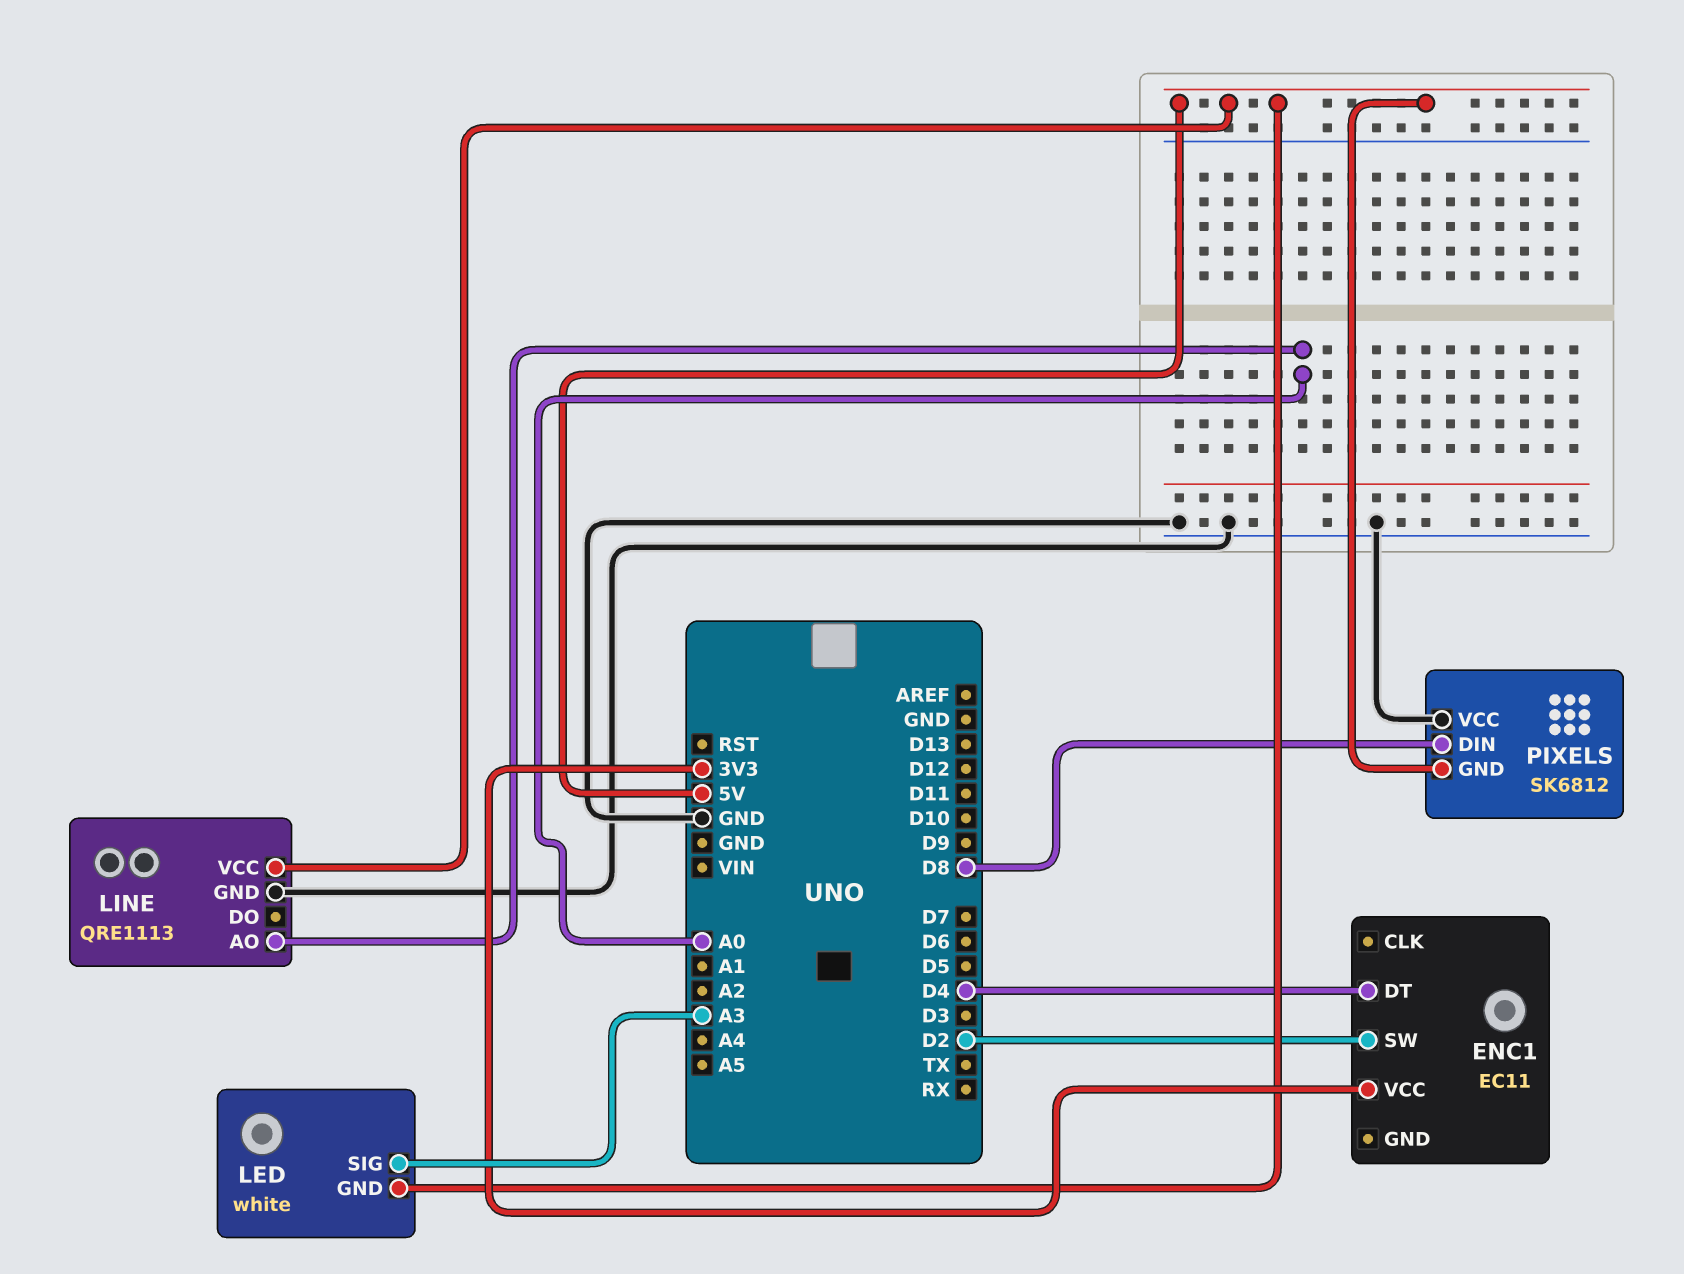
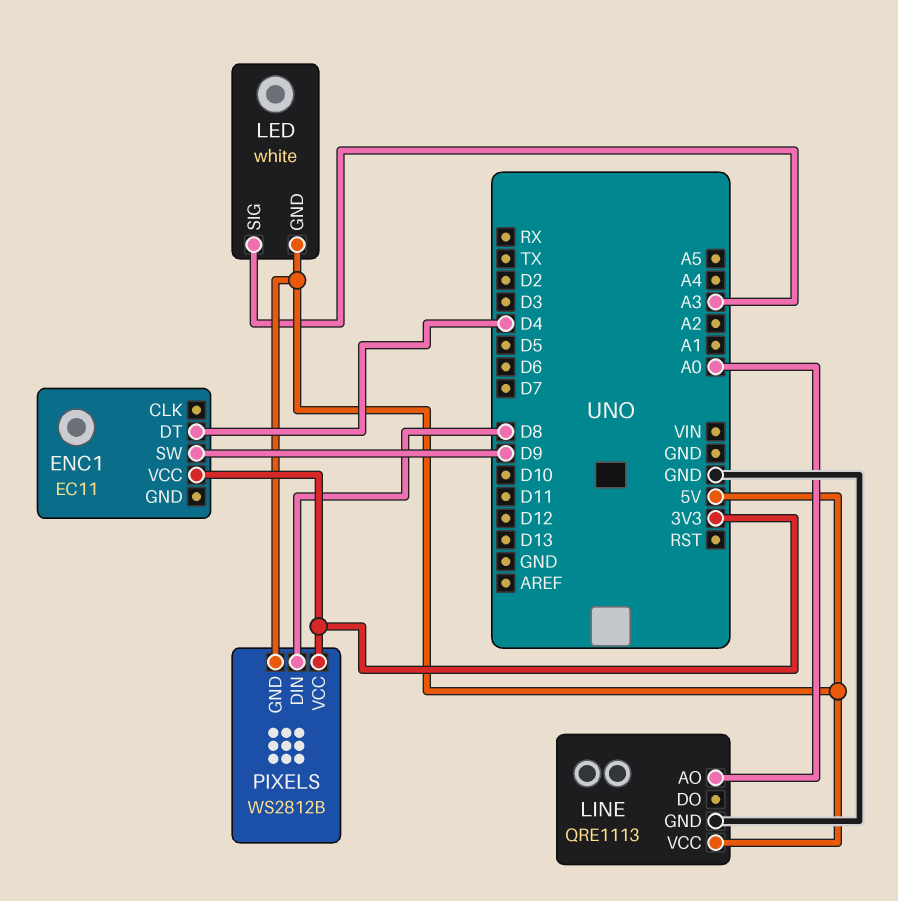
ENC1 pin SW: D2 -> D9
PIXELS: SK6812 -> WS2812B
PIXELS pin VCC: GND -> 3V3

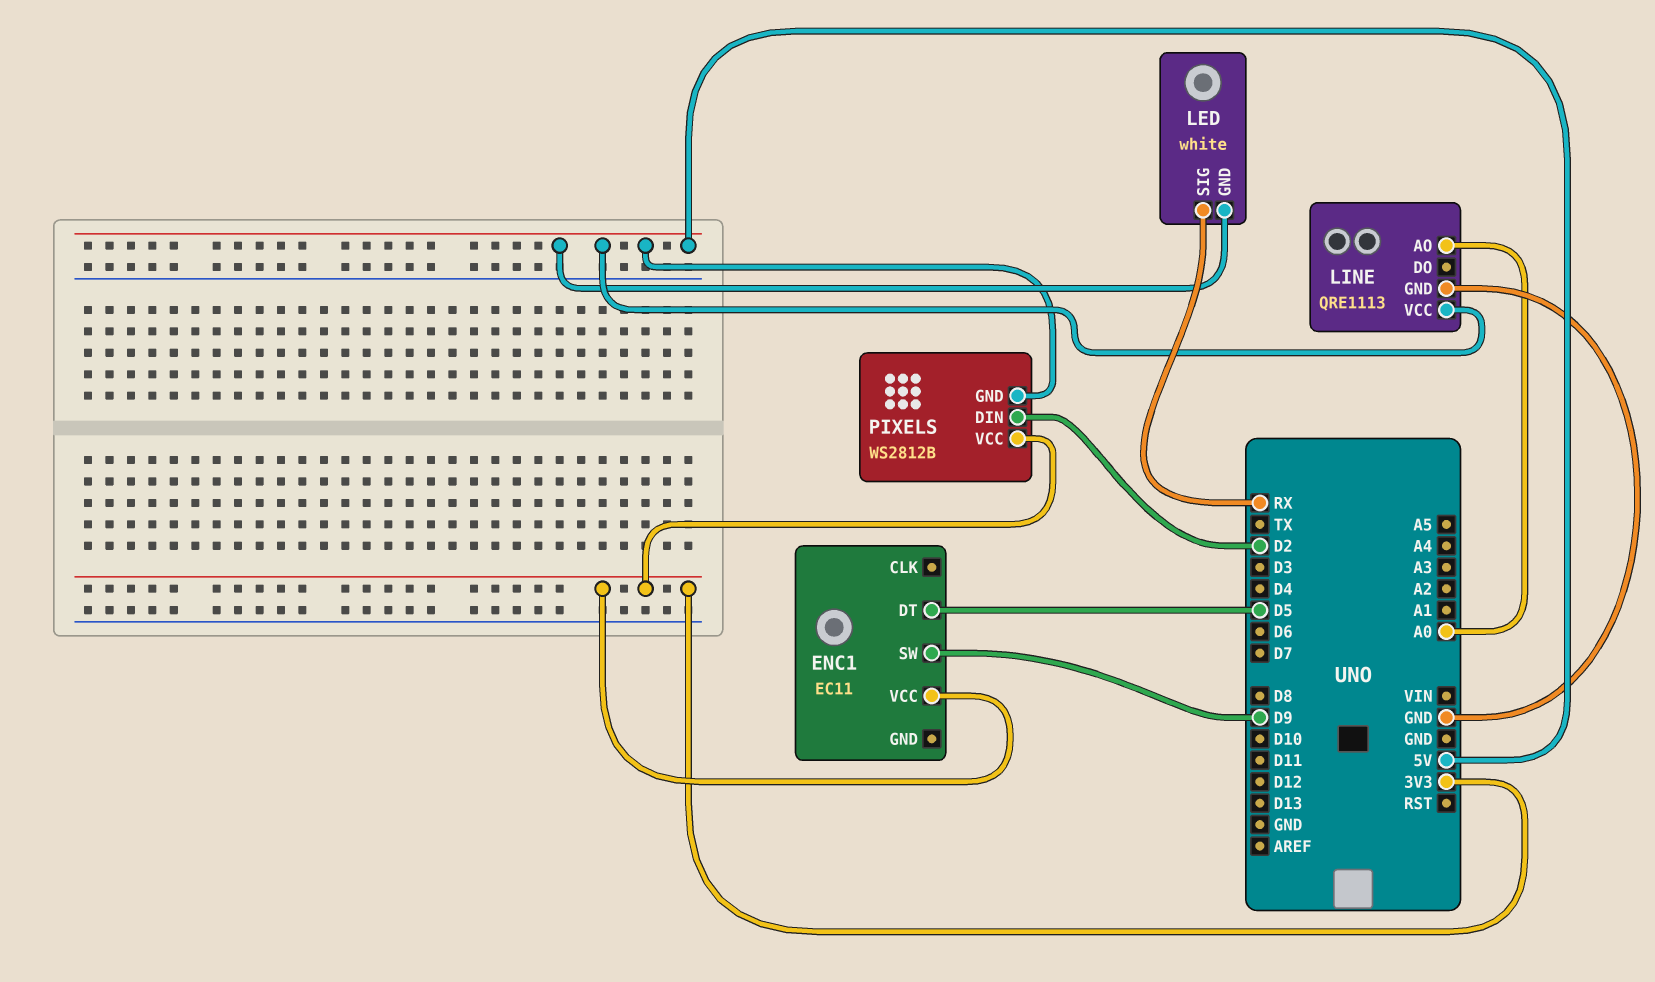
ENC1 pin DT: D4 -> D5
LED pin SIG: A3 -> RX
PIXELS pin DIN: D8 -> D2

